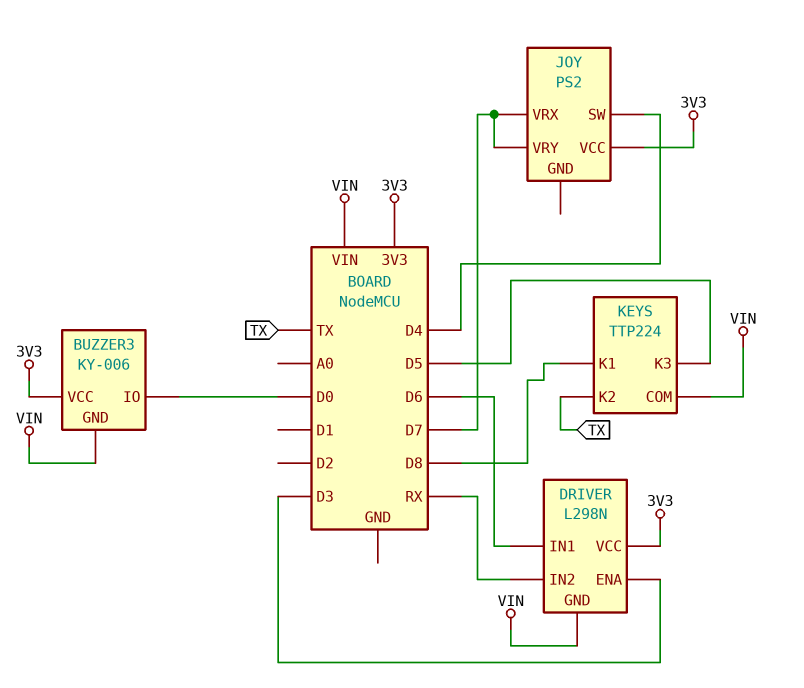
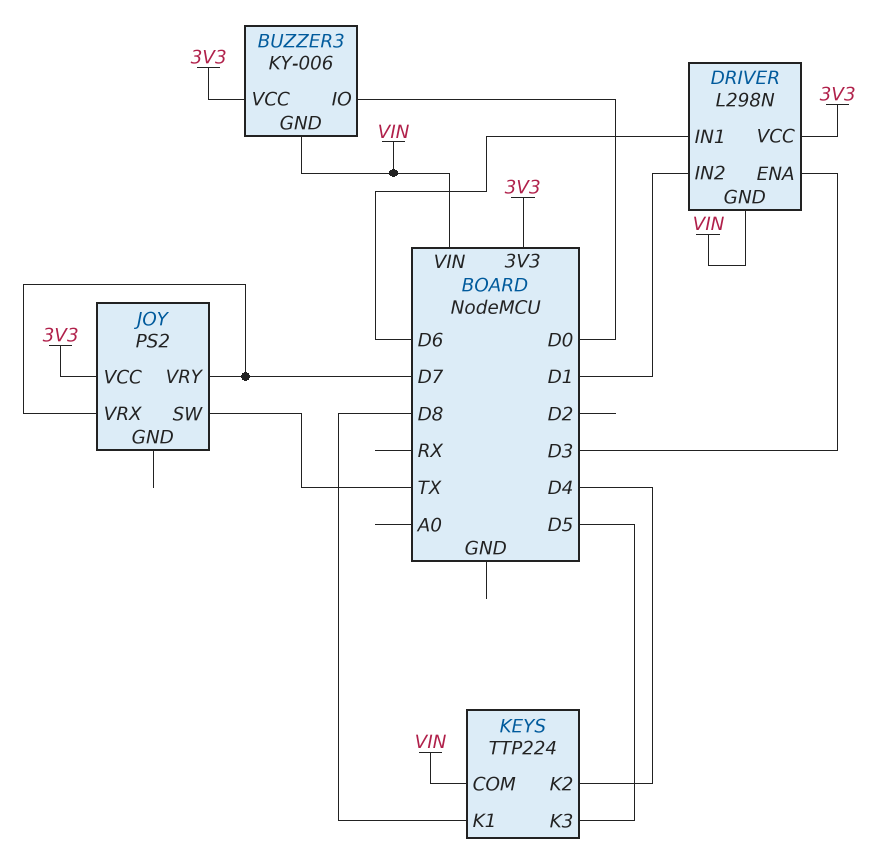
DRIVER pin IN2: RX -> D1
JOY pin SW: D4 -> TX
KEYS pin K2: TX -> D4

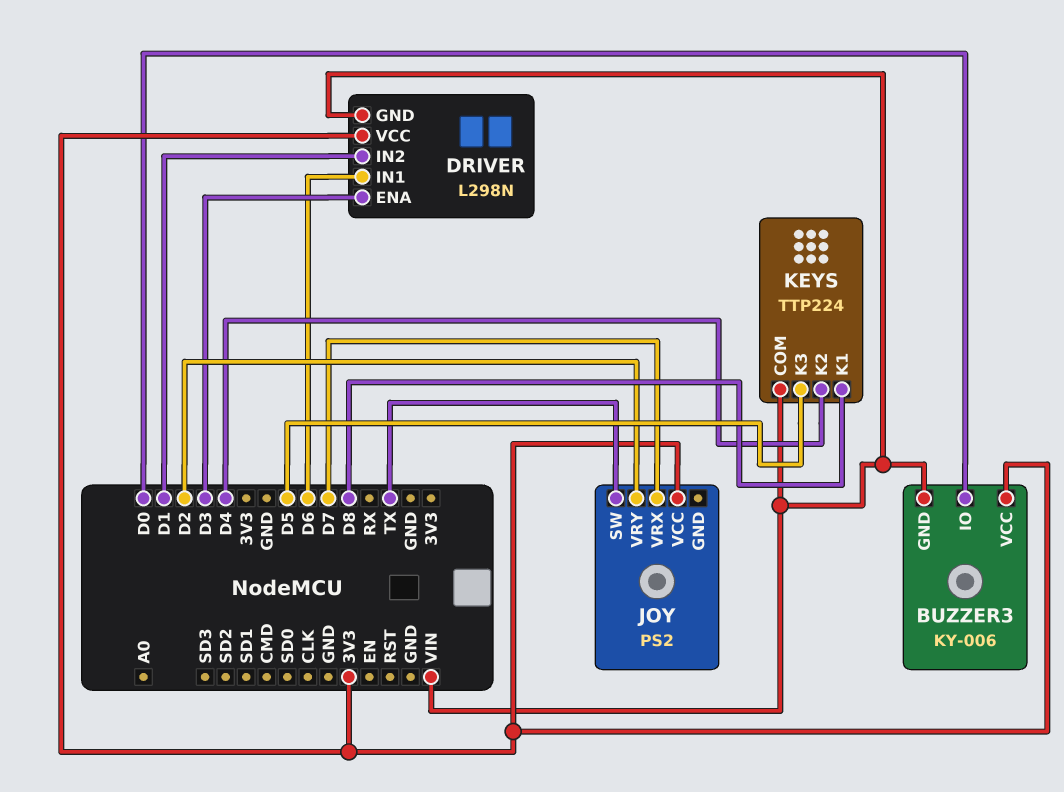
JOY pin VRY: D7 -> D2

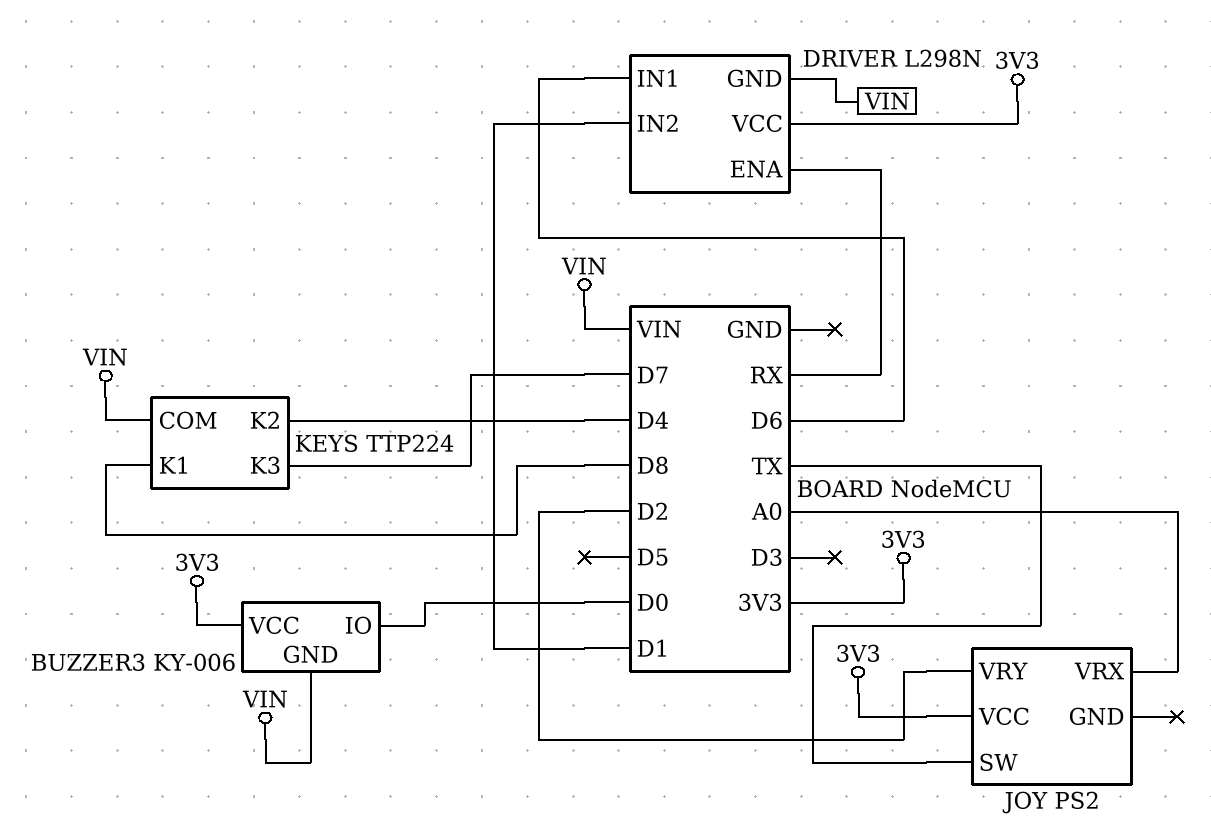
DRIVER pin ENA: D3 -> RX
JOY pin VRX: D7 -> A0
KEYS pin K3: D5 -> D7

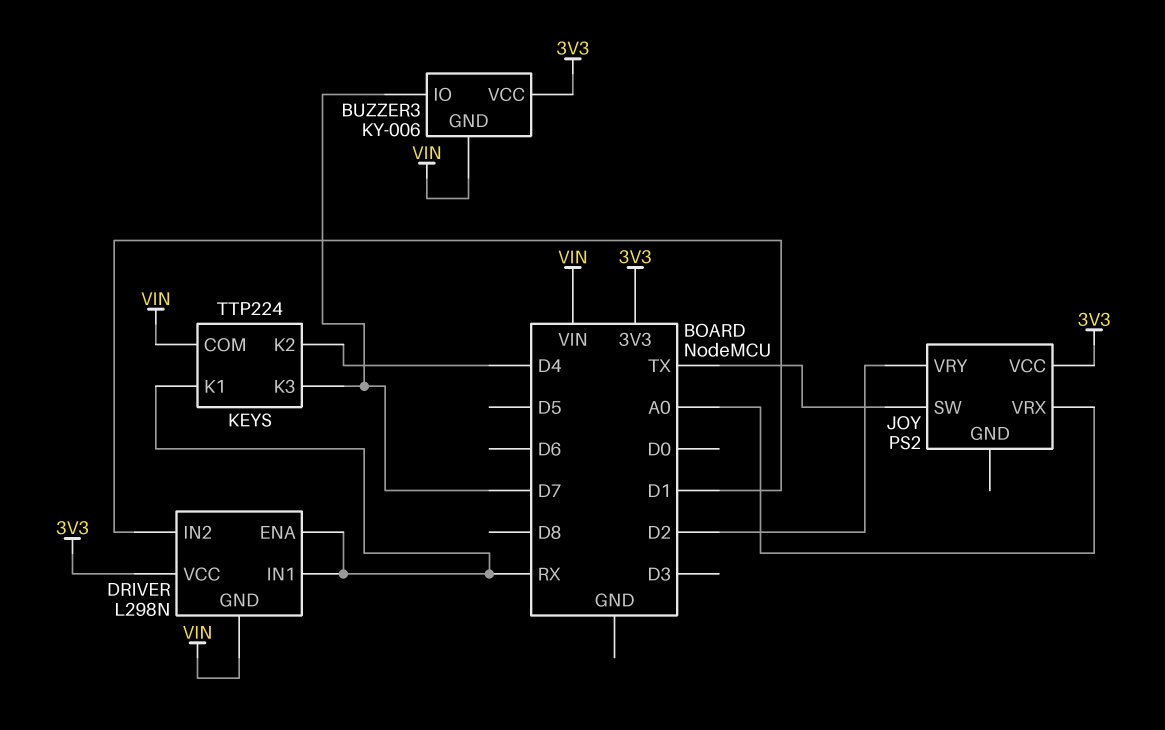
BUZZER3 pin IO: D0 -> D7
DRIVER pin IN1: D6 -> RX
KEYS pin K1: D8 -> RX

